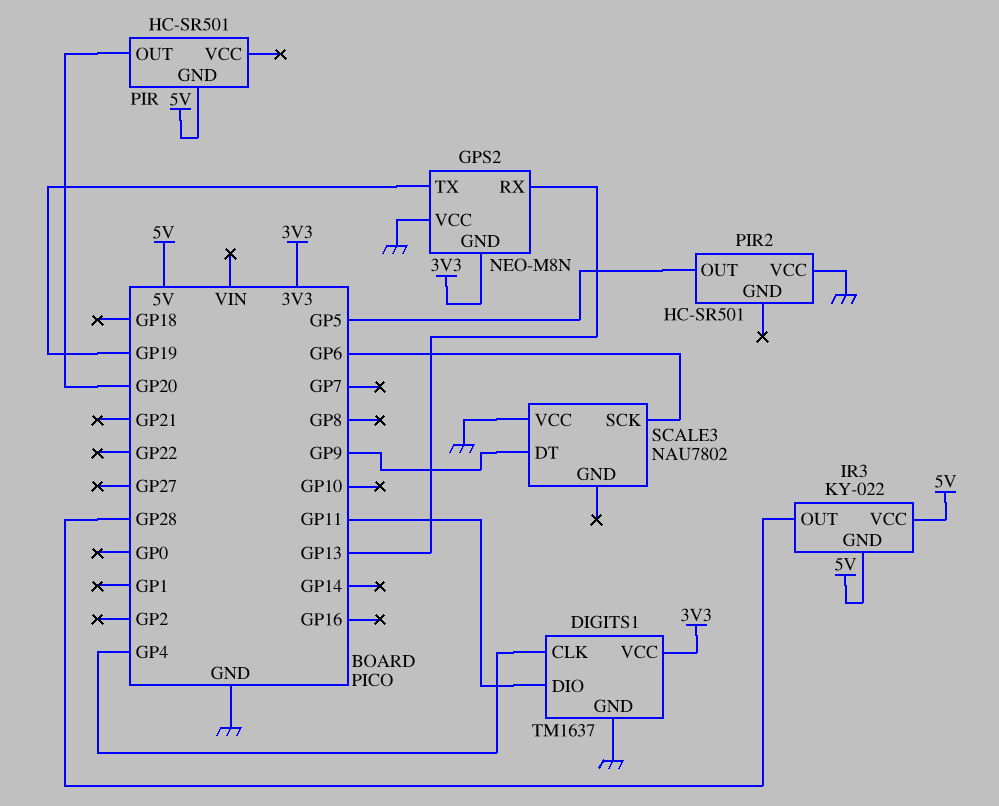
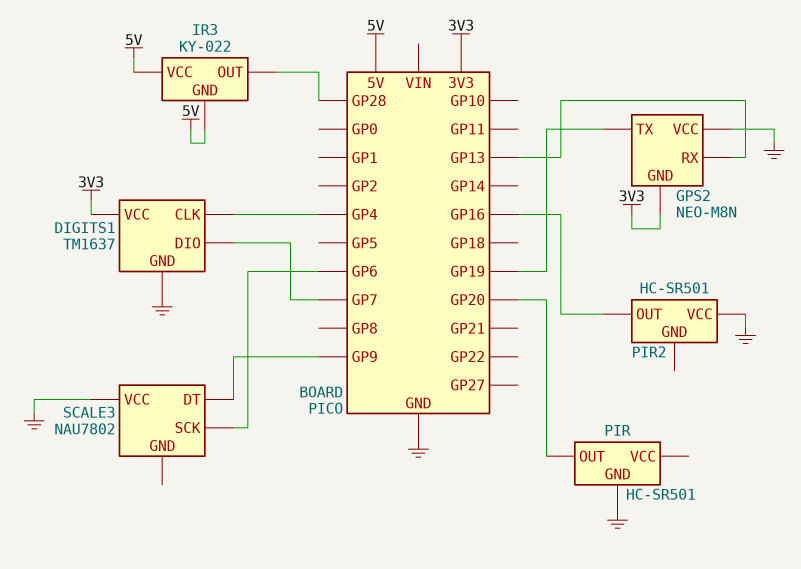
DIGITS1 pin DIO: GP11 -> GP7
PIR pin GND: 5V -> GND
PIR2 pin OUT: GP5 -> GP16

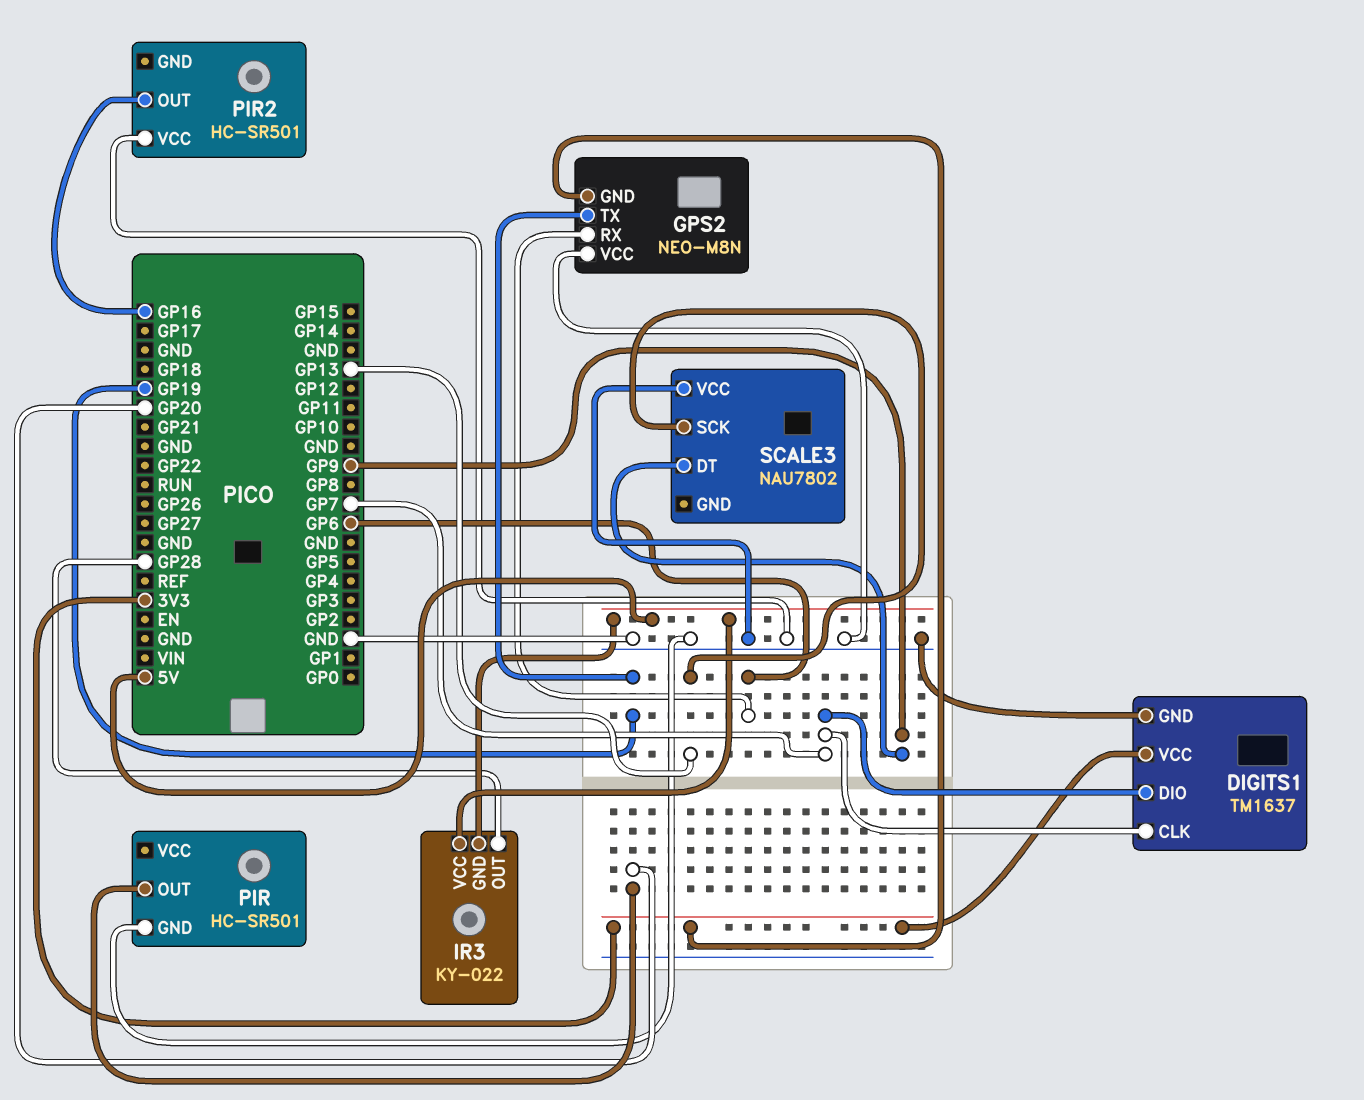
DIGITS1 pin CLK: GP4 -> GP7
GPS2 pin RX: GP13 -> GP6
SCALE3 pin SCK: GP6 -> GP13

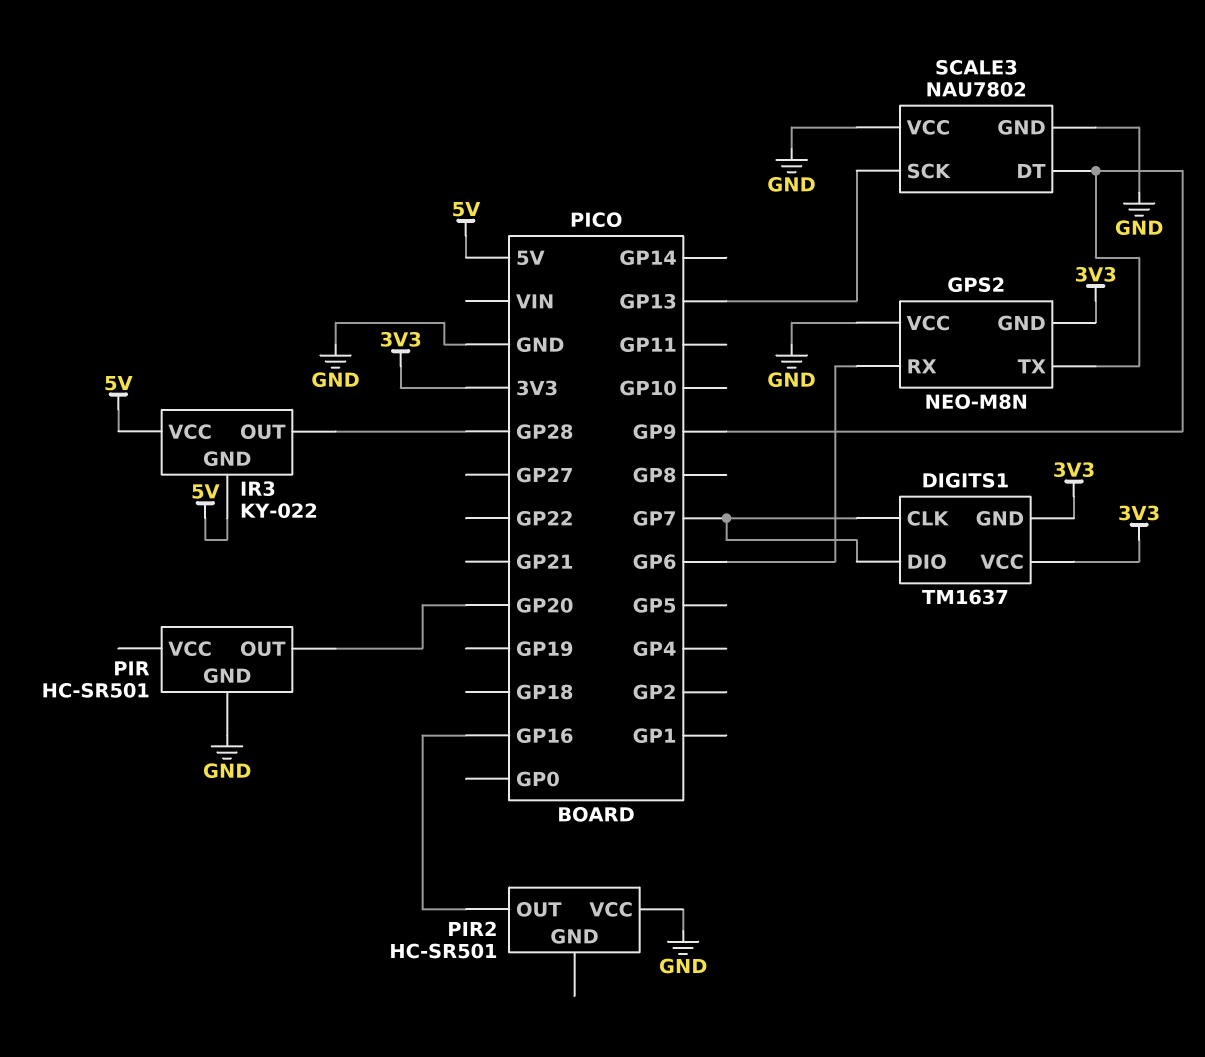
DIGITS1 pin GND: GND -> 3V3
GPS2 pin TX: GP19 -> GP9
SCALE3 pin GND: none -> GND

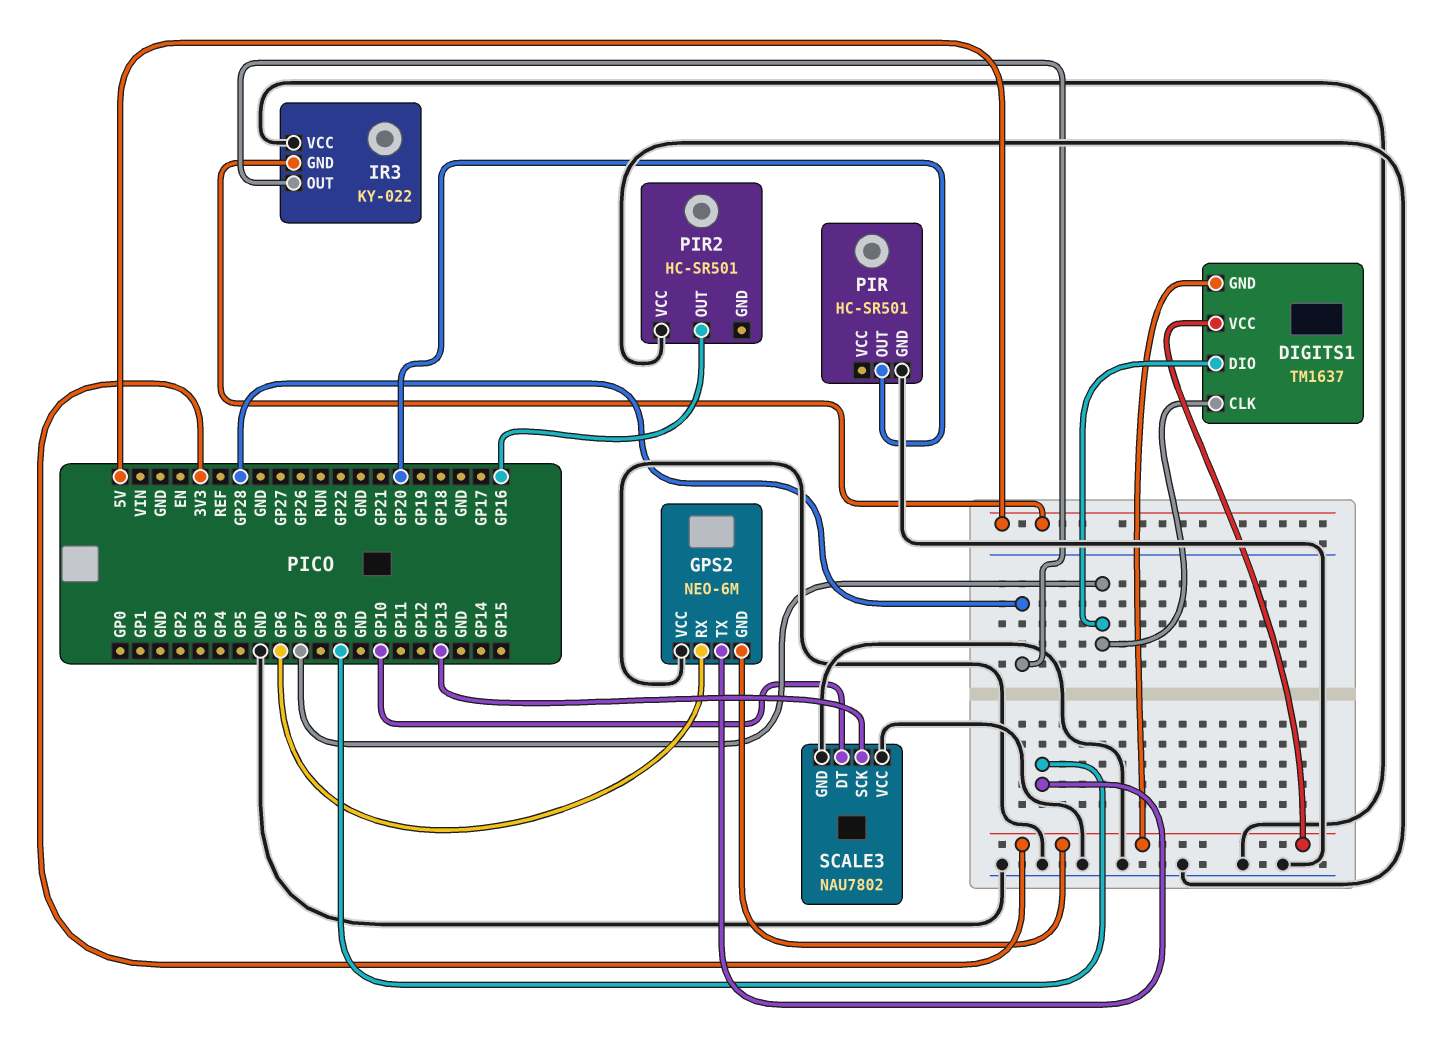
GPS2: NEO-M8N -> NEO-6M
IR3 pin VCC: 5V -> GND
SCALE3 pin DT: GP9 -> GP10

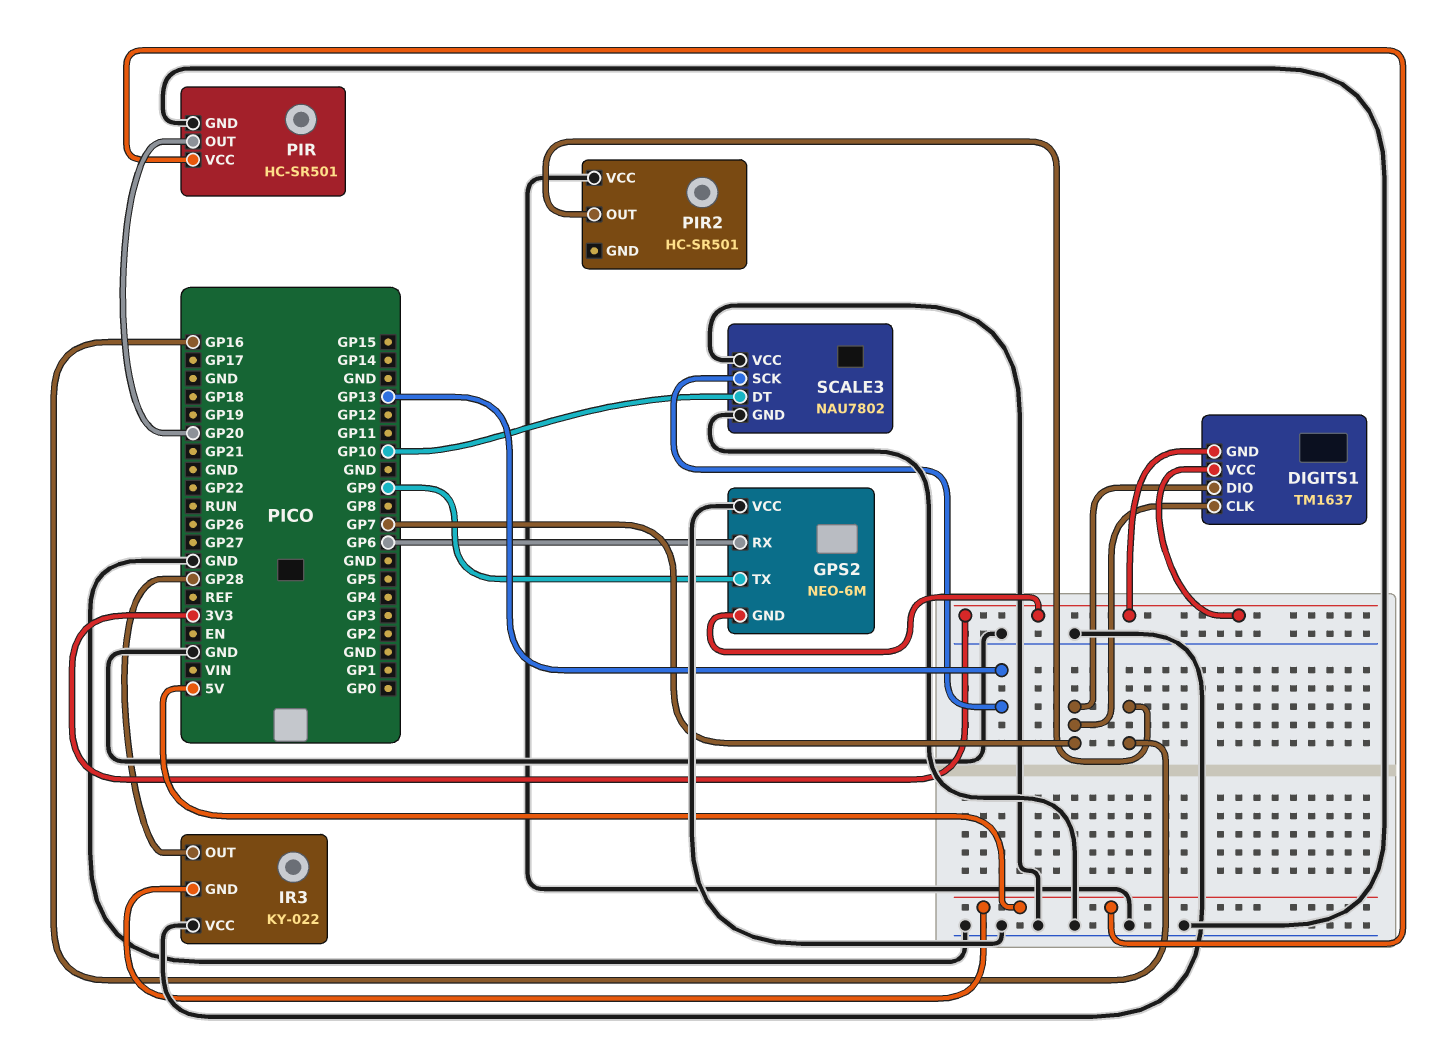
PIR pin VCC: none -> 5V

